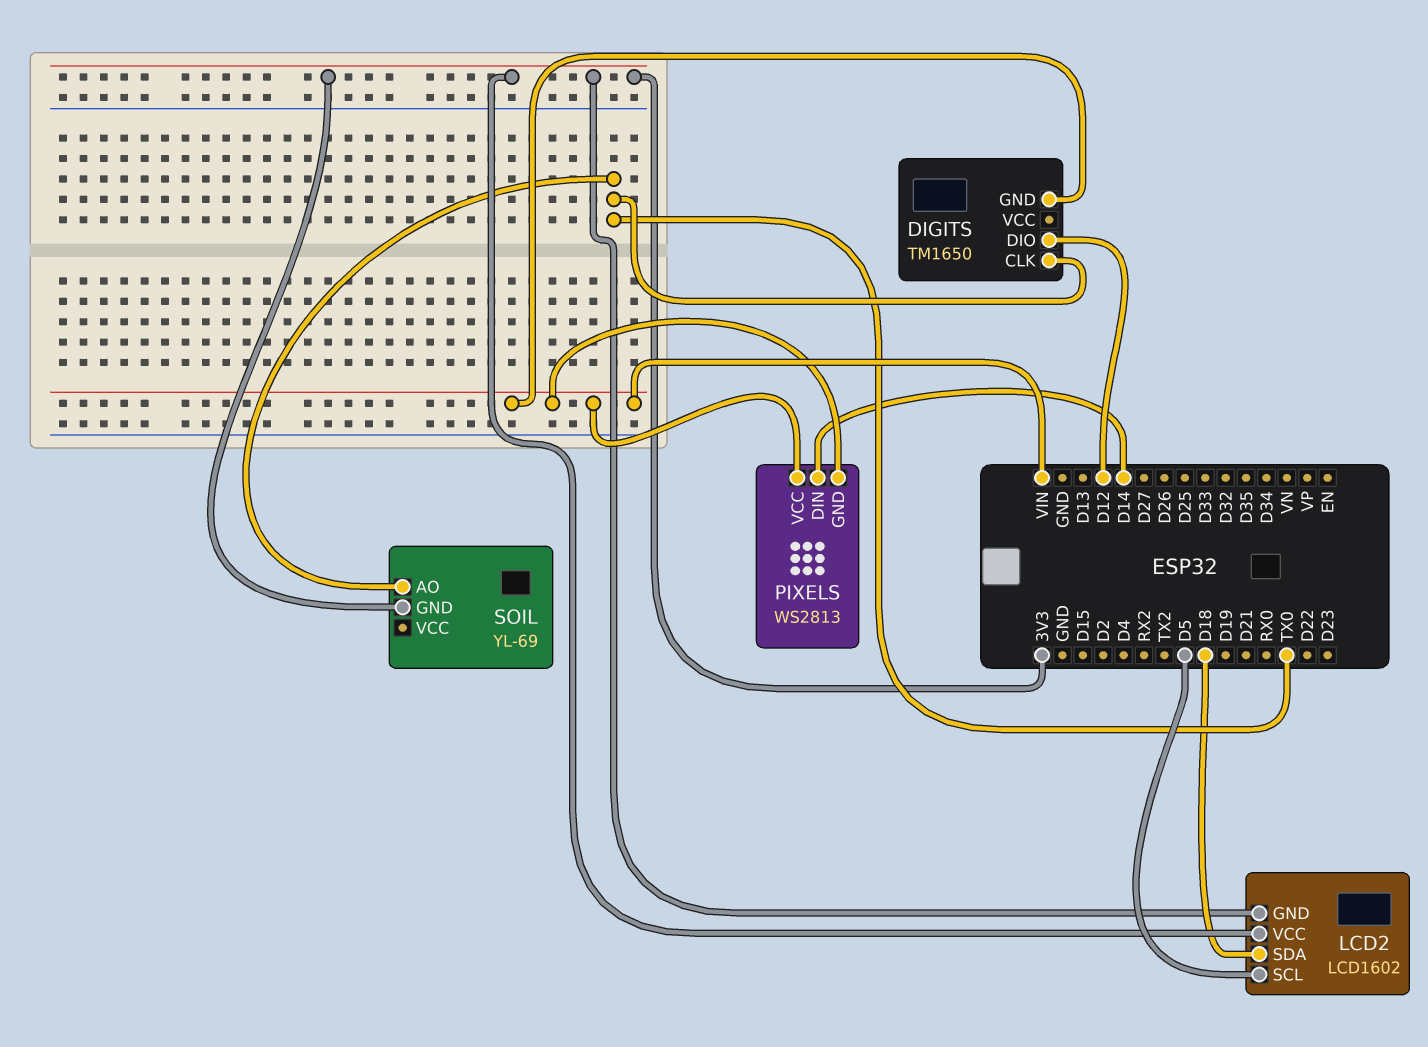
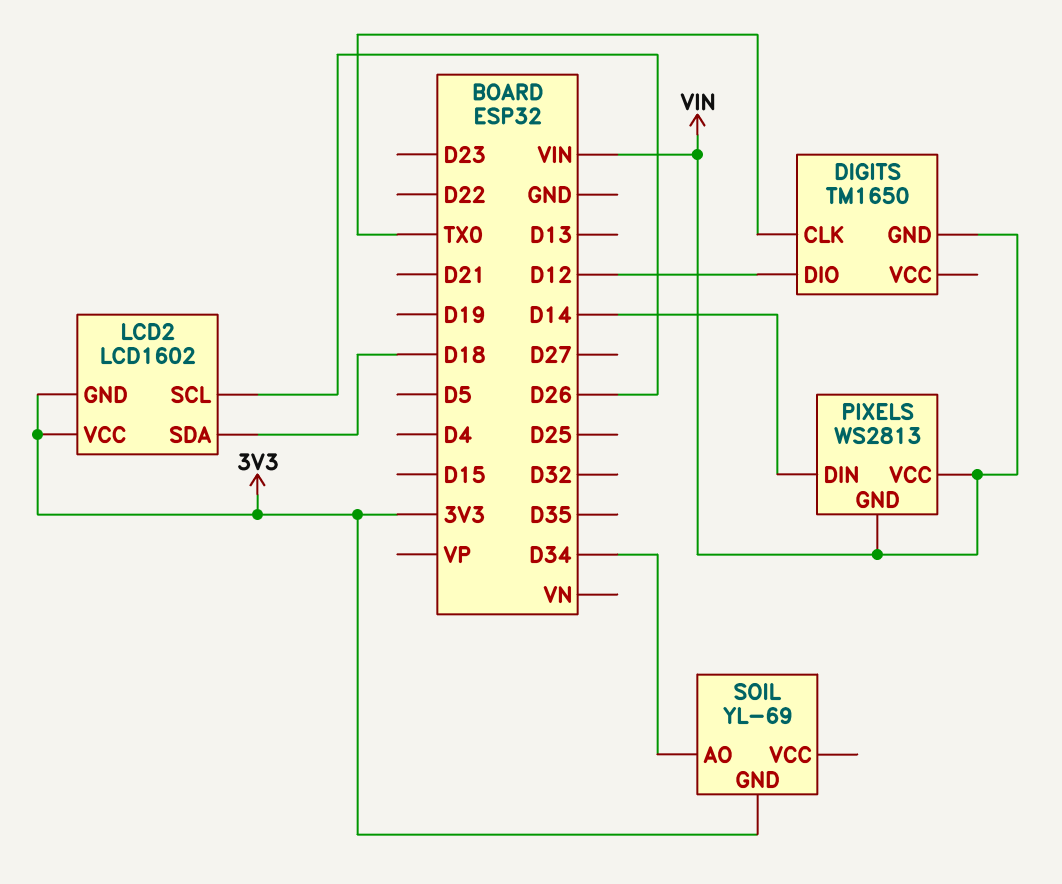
LCD2 pin SCL: D5 -> D26
SOIL pin AO: TX0 -> D34

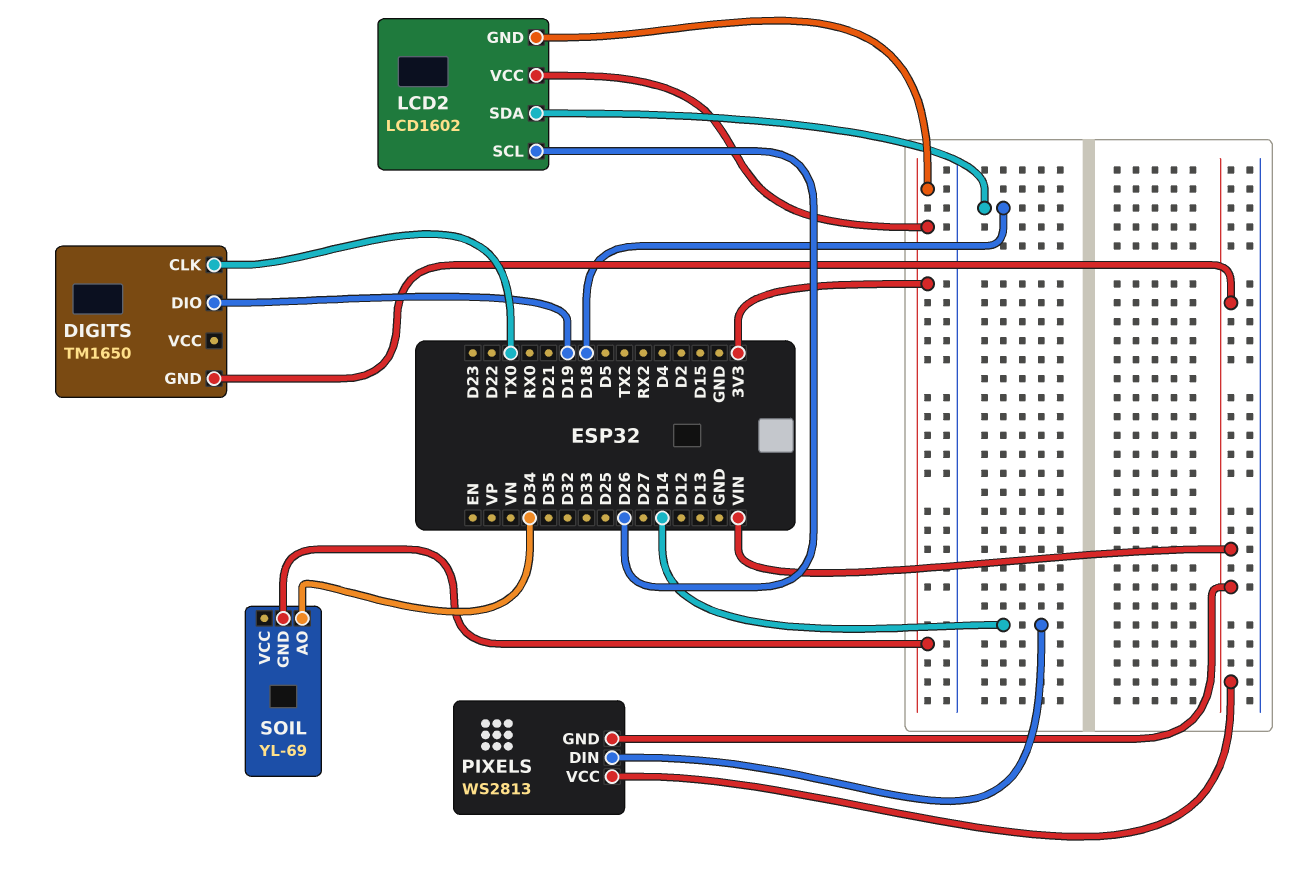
DIGITS pin DIO: D12 -> D19

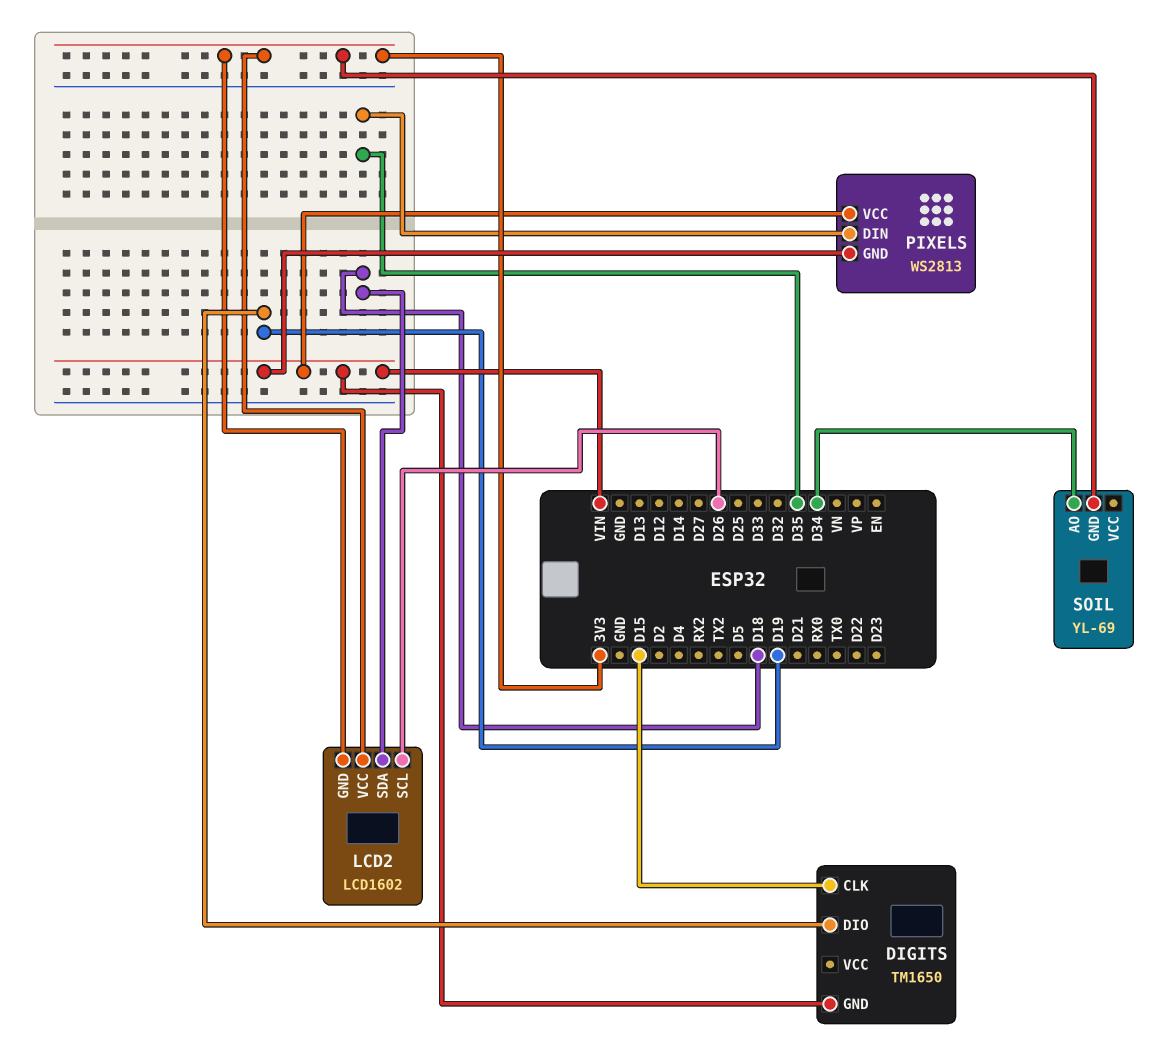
DIGITS pin CLK: TX0 -> D15
PIXELS pin DIN: D14 -> D35

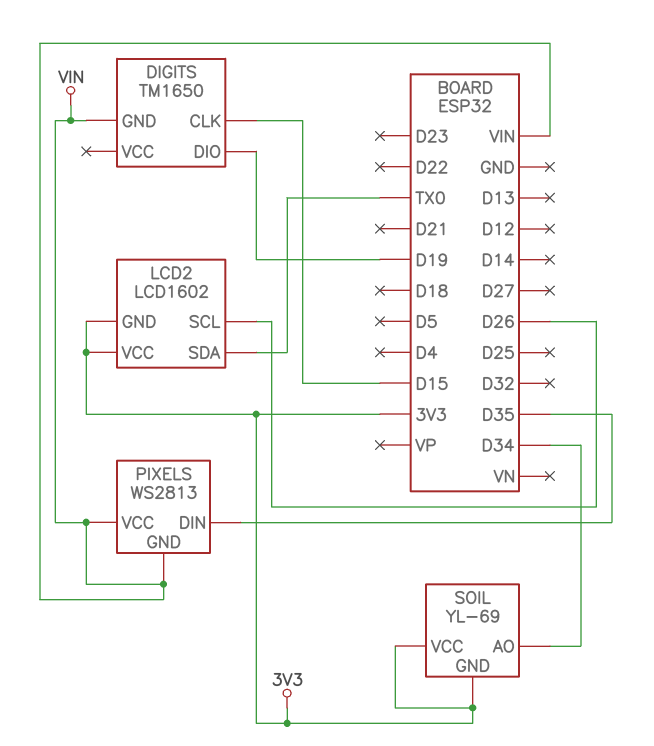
LCD2 pin SDA: D18 -> TX0
SOIL pin VCC: none -> 3V3

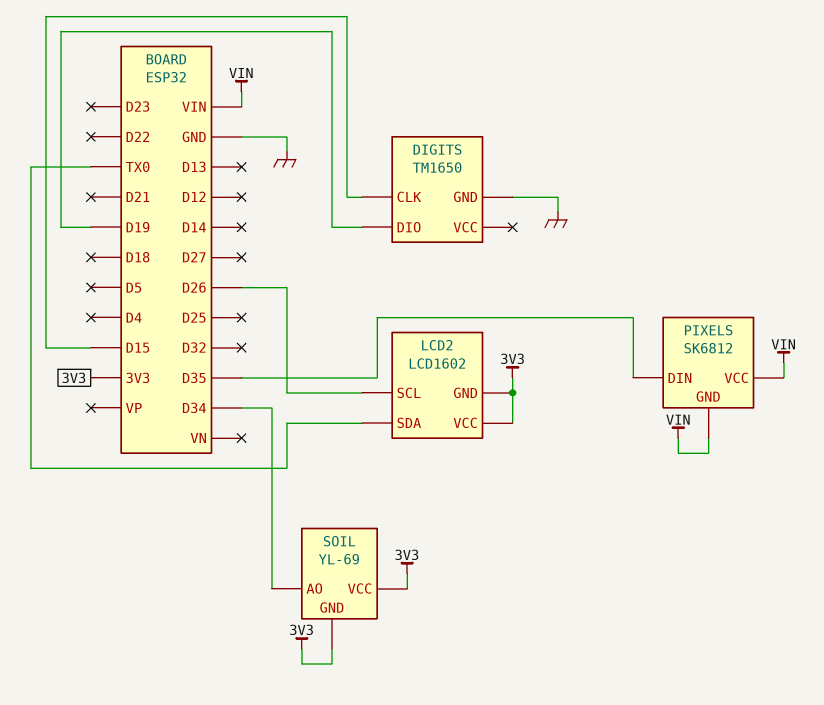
DIGITS pin GND: VIN -> GND
PIXELS: WS2813 -> SK6812

